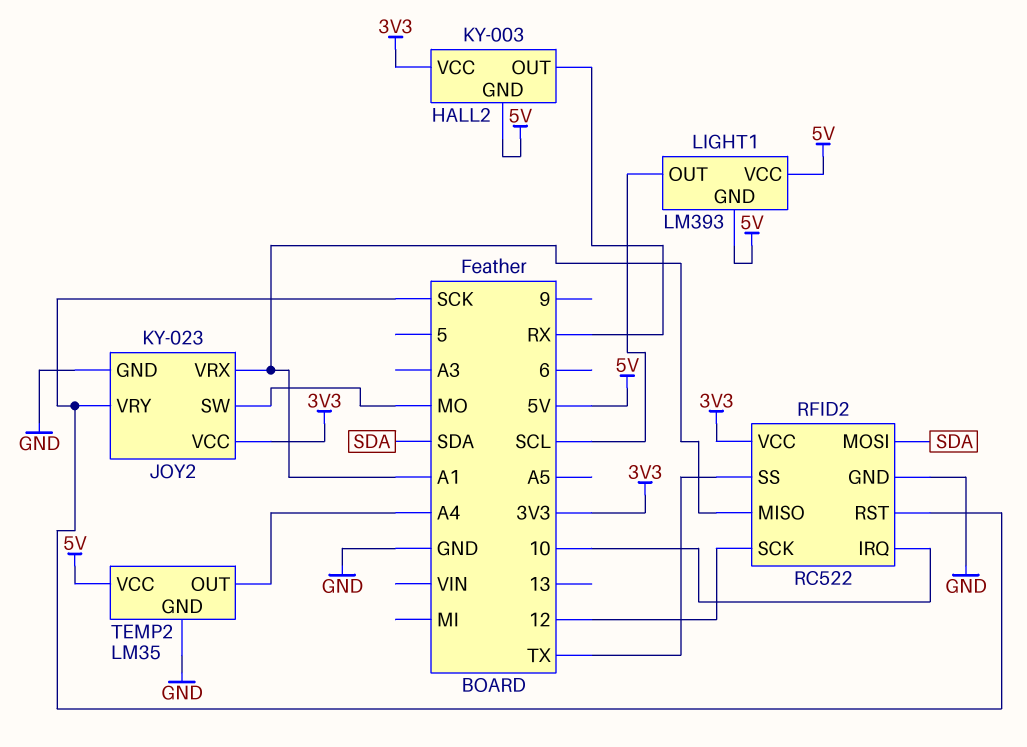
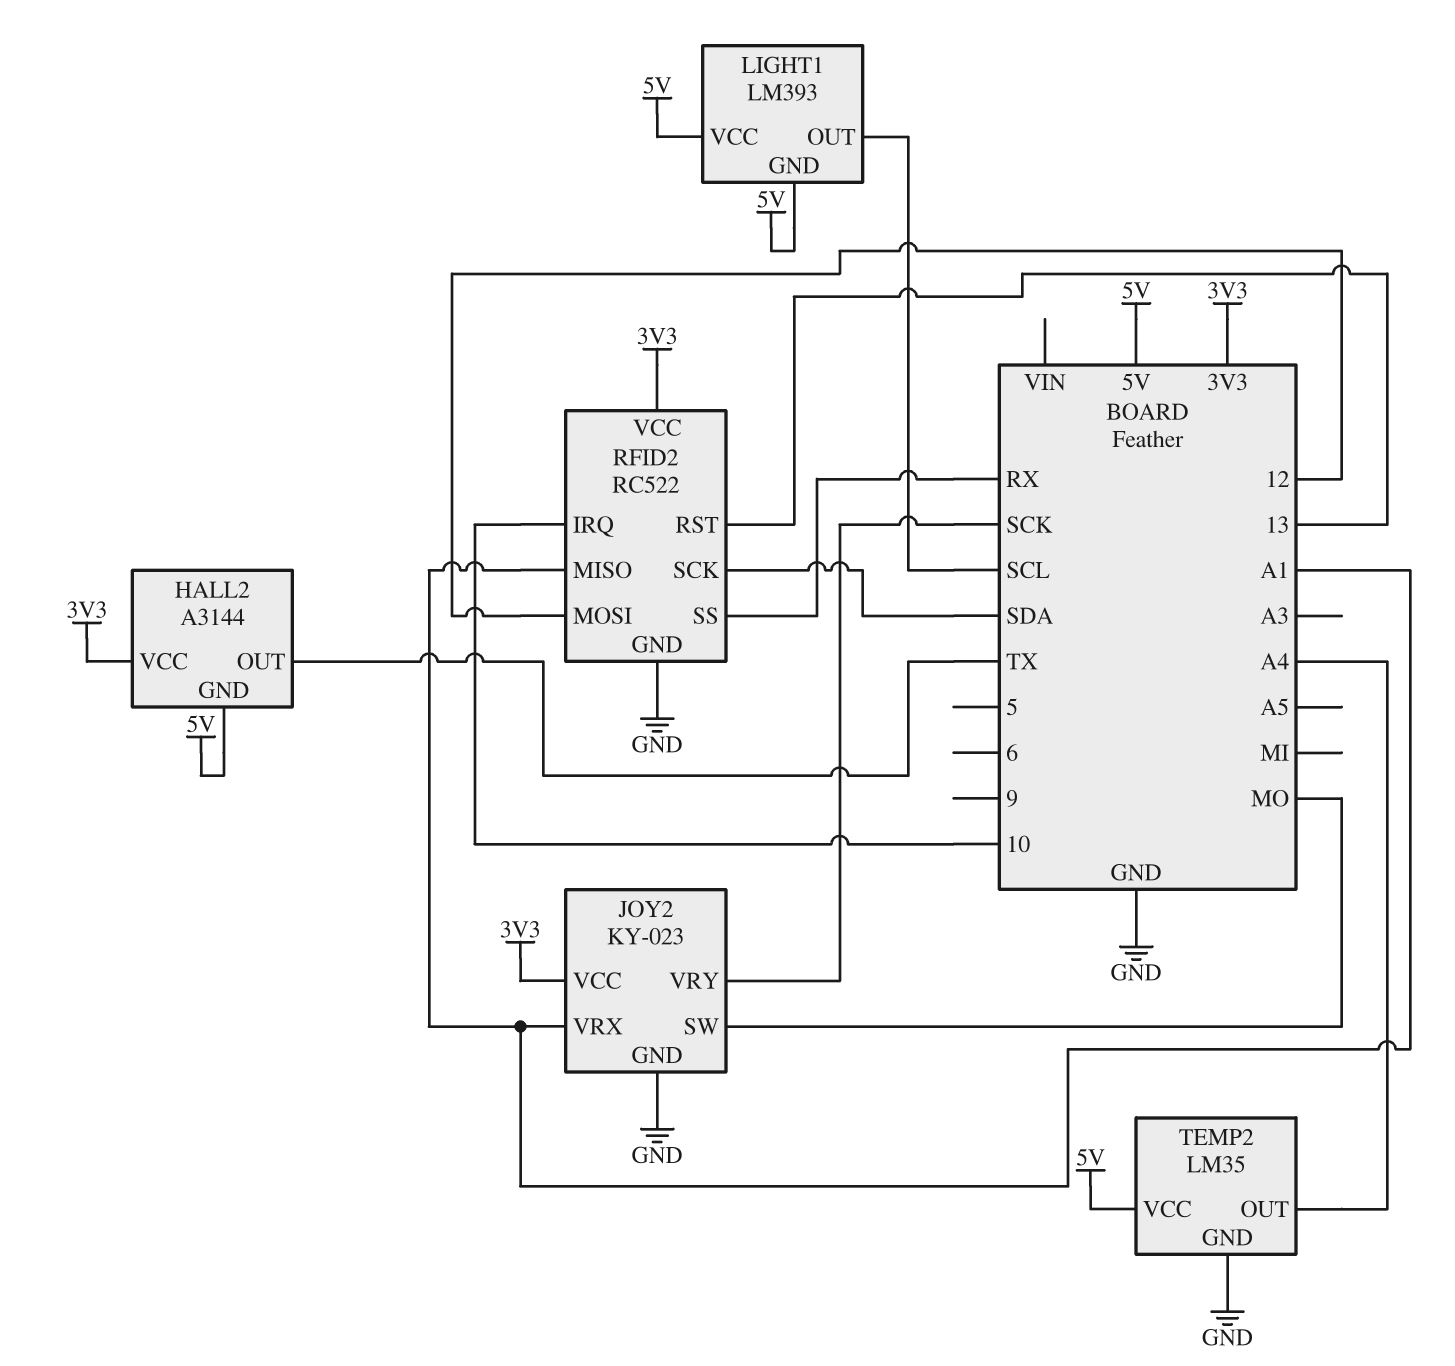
HALL2: KY-003 -> A3144
HALL2 pin OUT: RX -> TX
RFID2 pin MOSI: SDA -> 12
RFID2 pin RST: SCK -> 13
RFID2 pin SCK: 12 -> SDA
RFID2 pin SS: TX -> RX

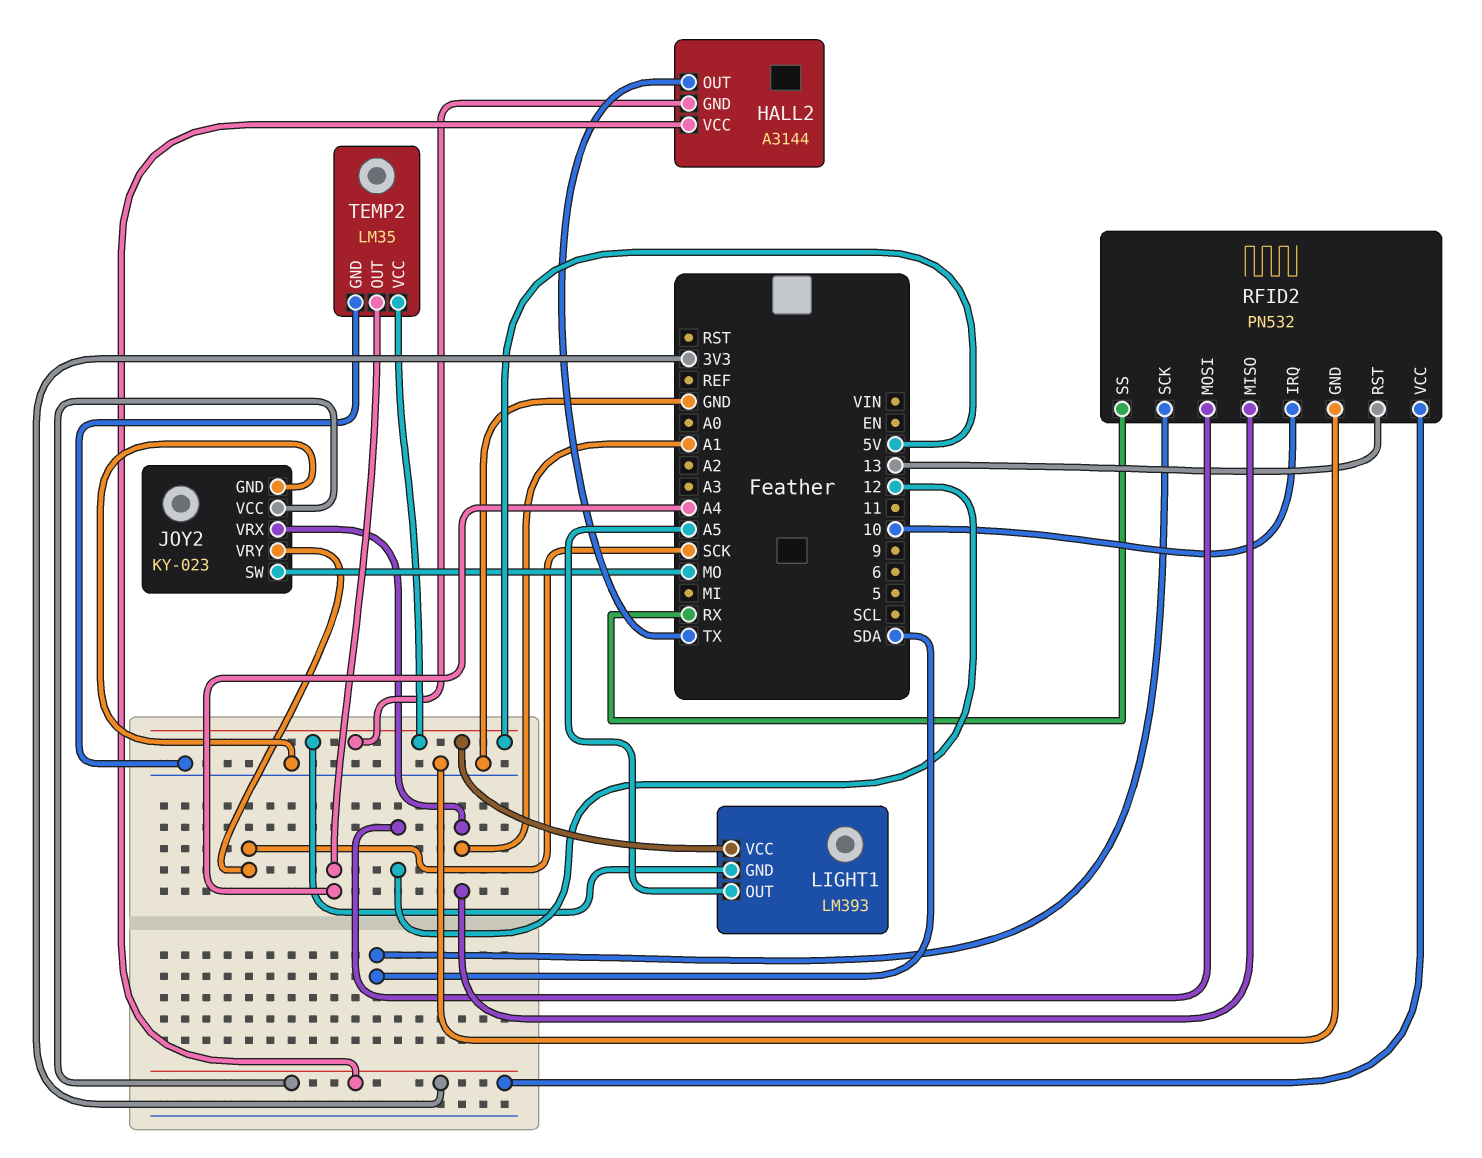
LIGHT1 pin OUT: SCL -> A5
RFID2: RC522 -> PN532

